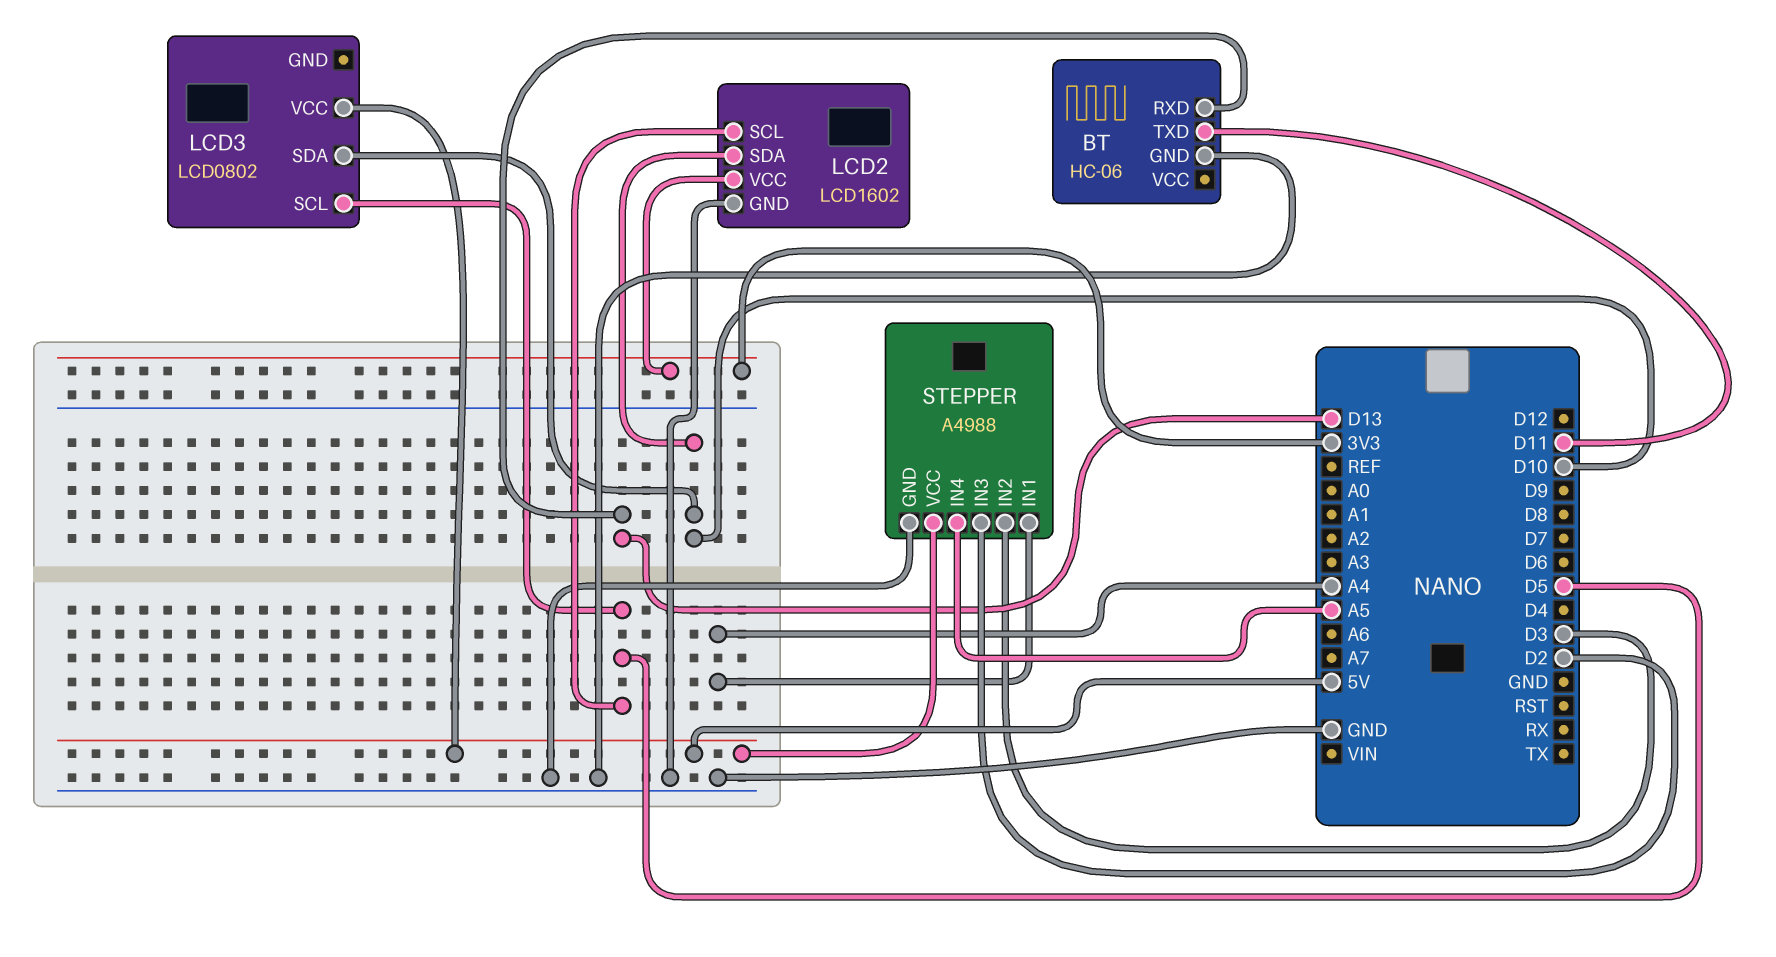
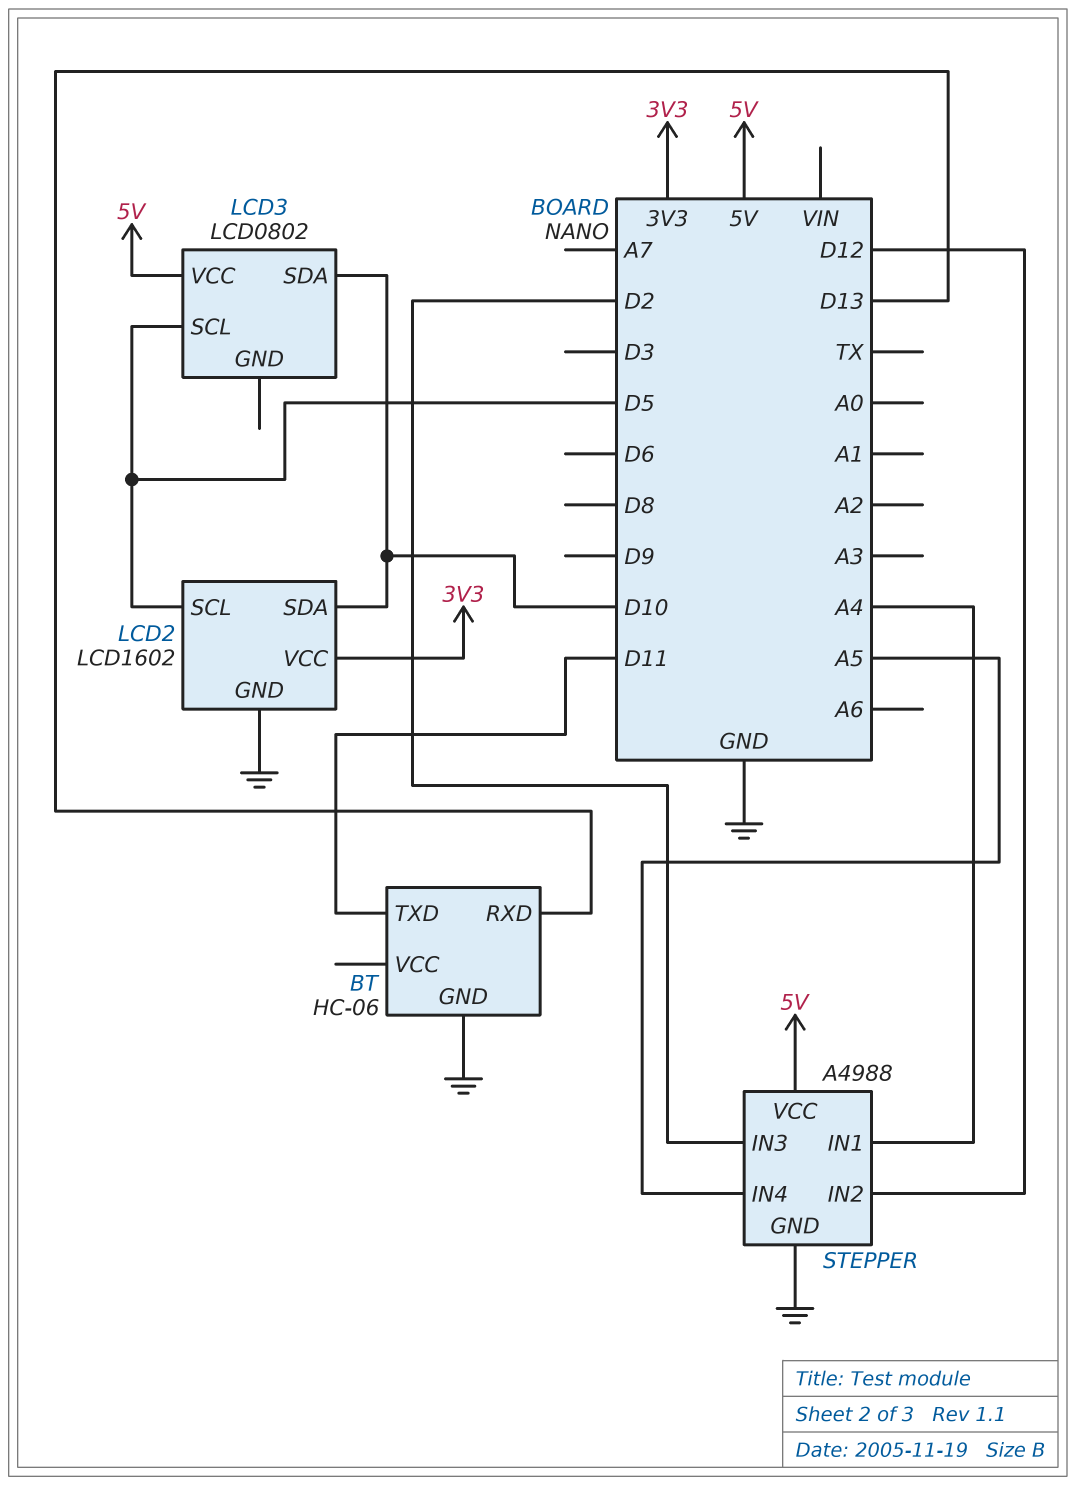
STEPPER pin IN2: D3 -> D12

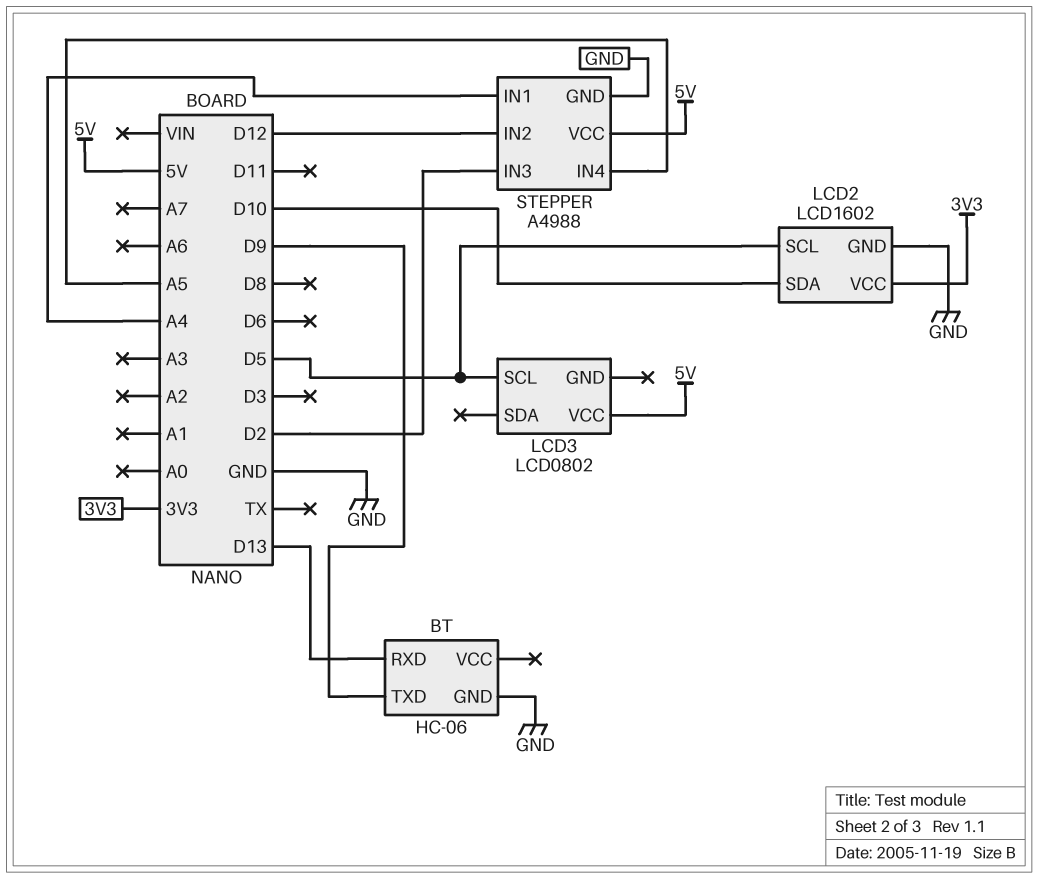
BT pin TXD: D11 -> D9
LCD3 pin SDA: D10 -> none

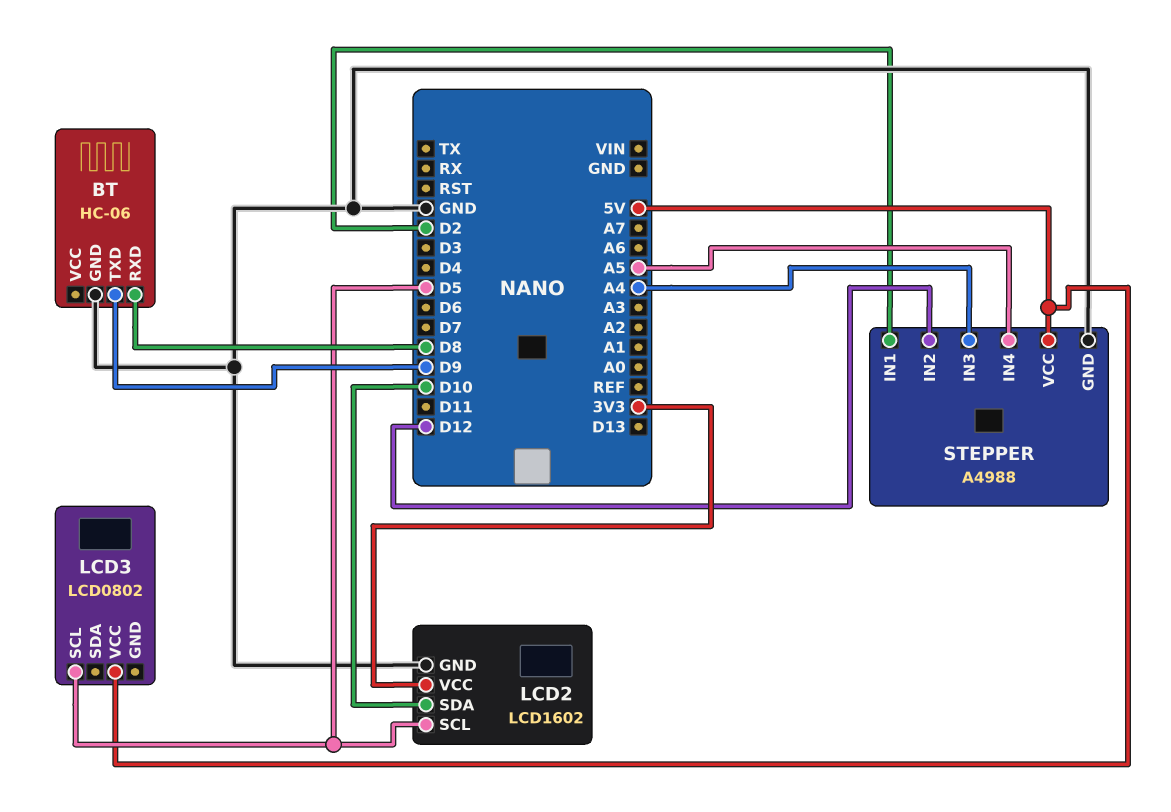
BT pin RXD: D13 -> D8
STEPPER pin IN1: A4 -> D2
STEPPER pin IN3: D2 -> A4

